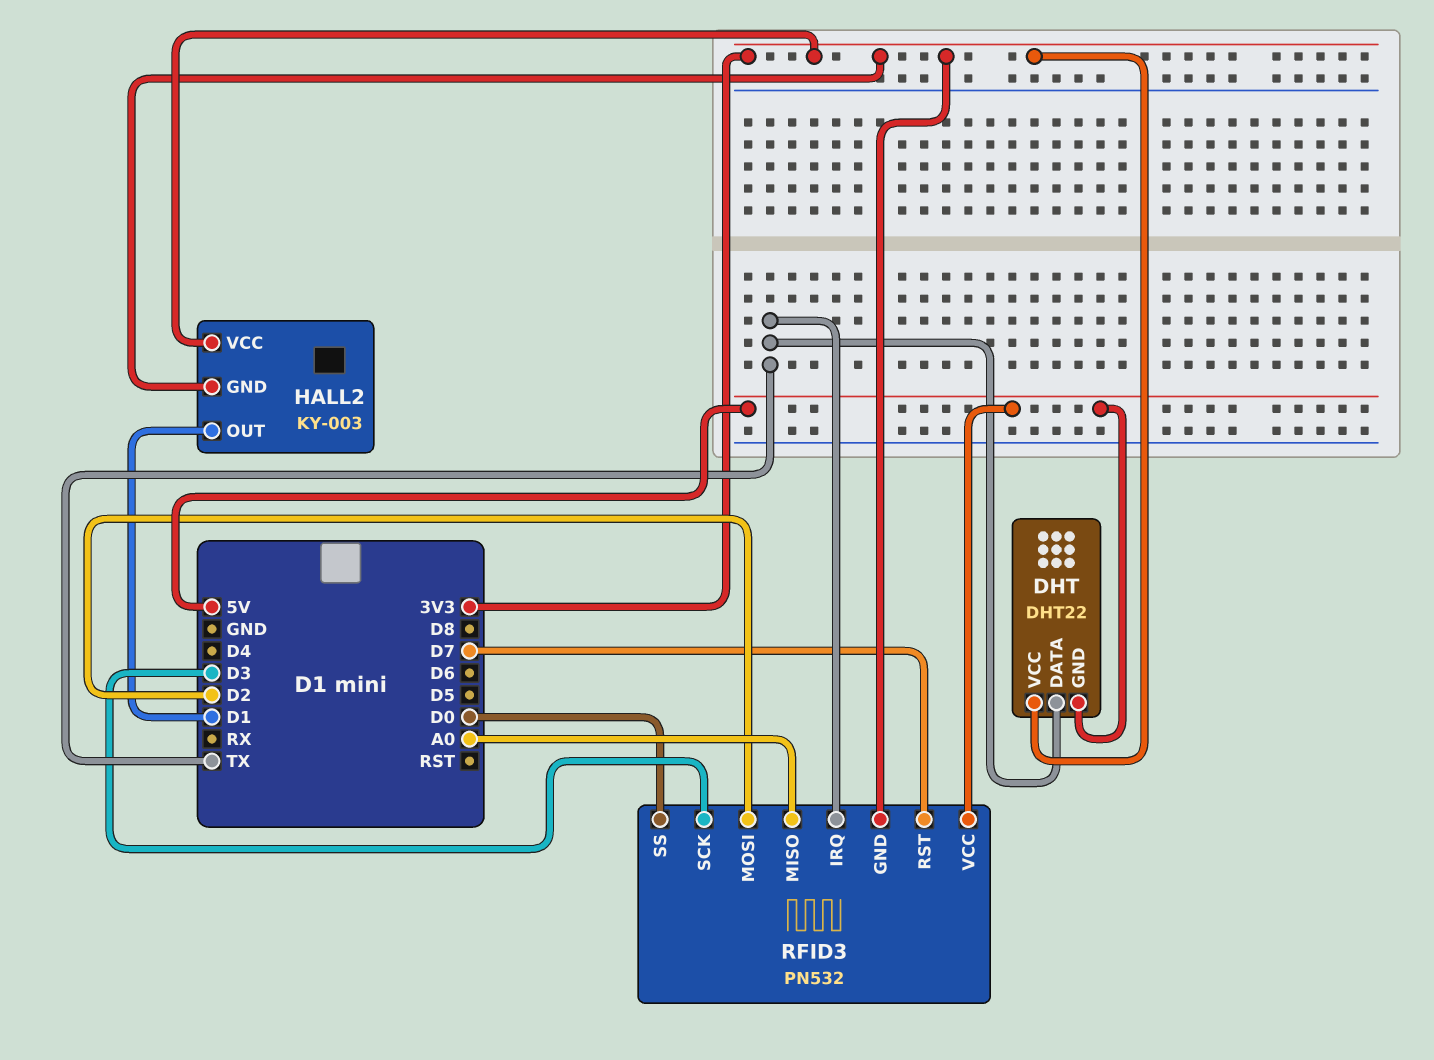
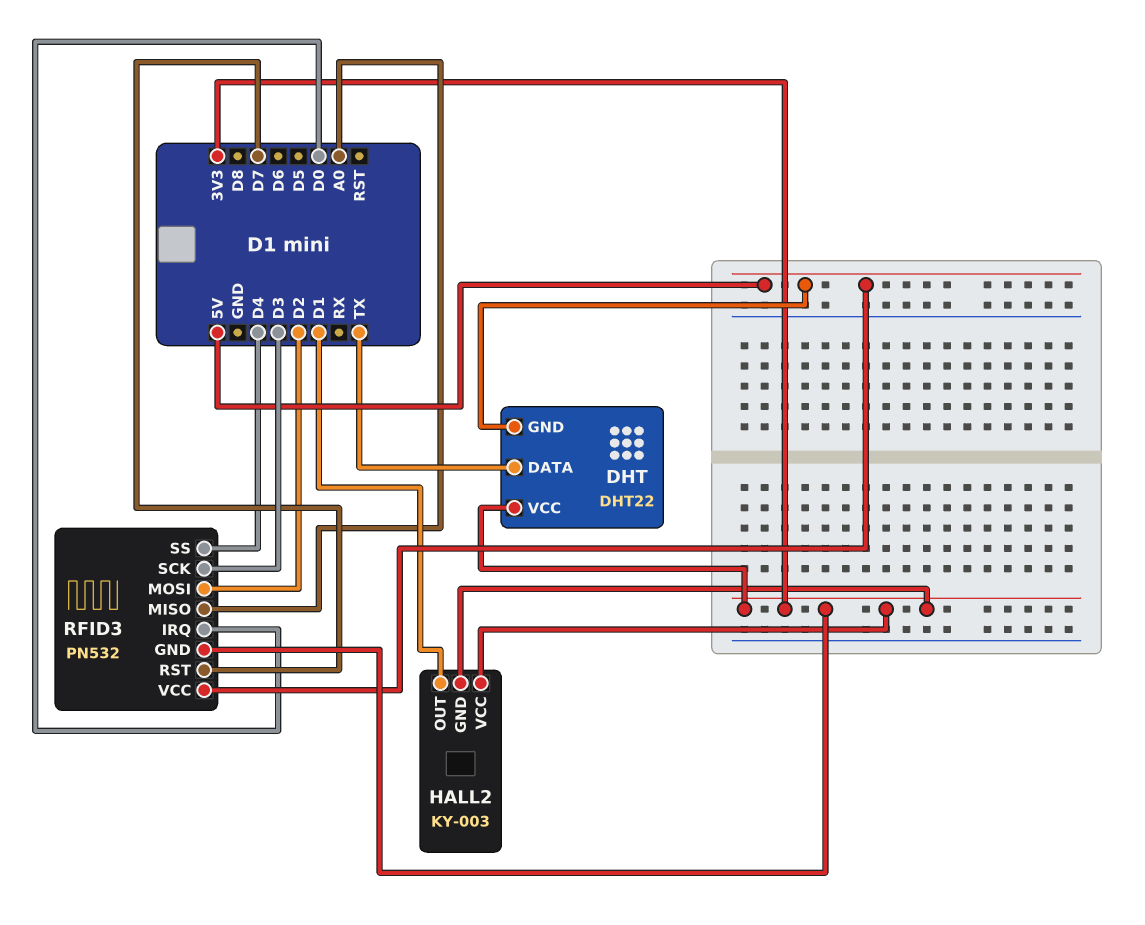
RFID3 pin IRQ: TX -> D0
RFID3 pin SS: D0 -> D4

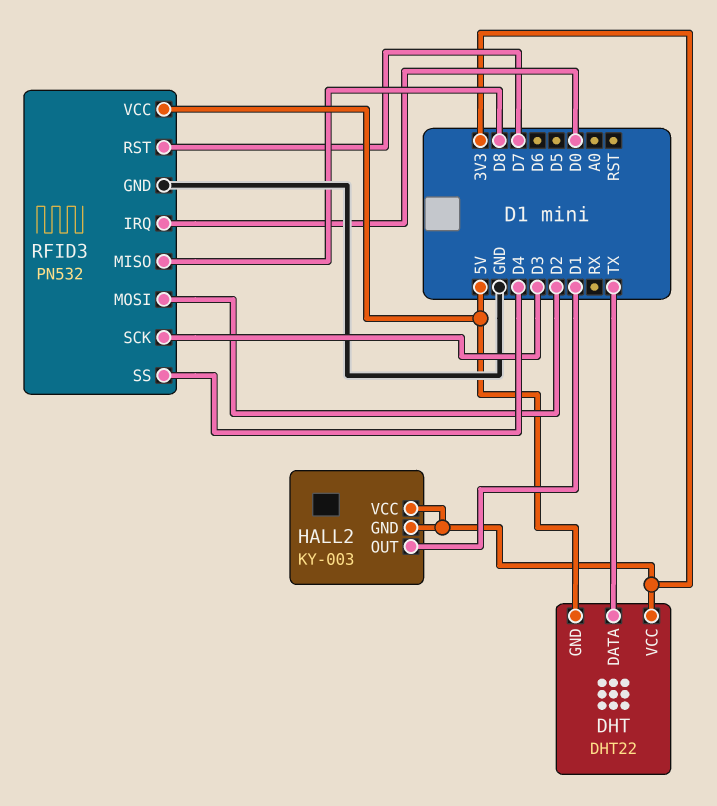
RFID3 pin GND: 3V3 -> GND
RFID3 pin MISO: A0 -> D8

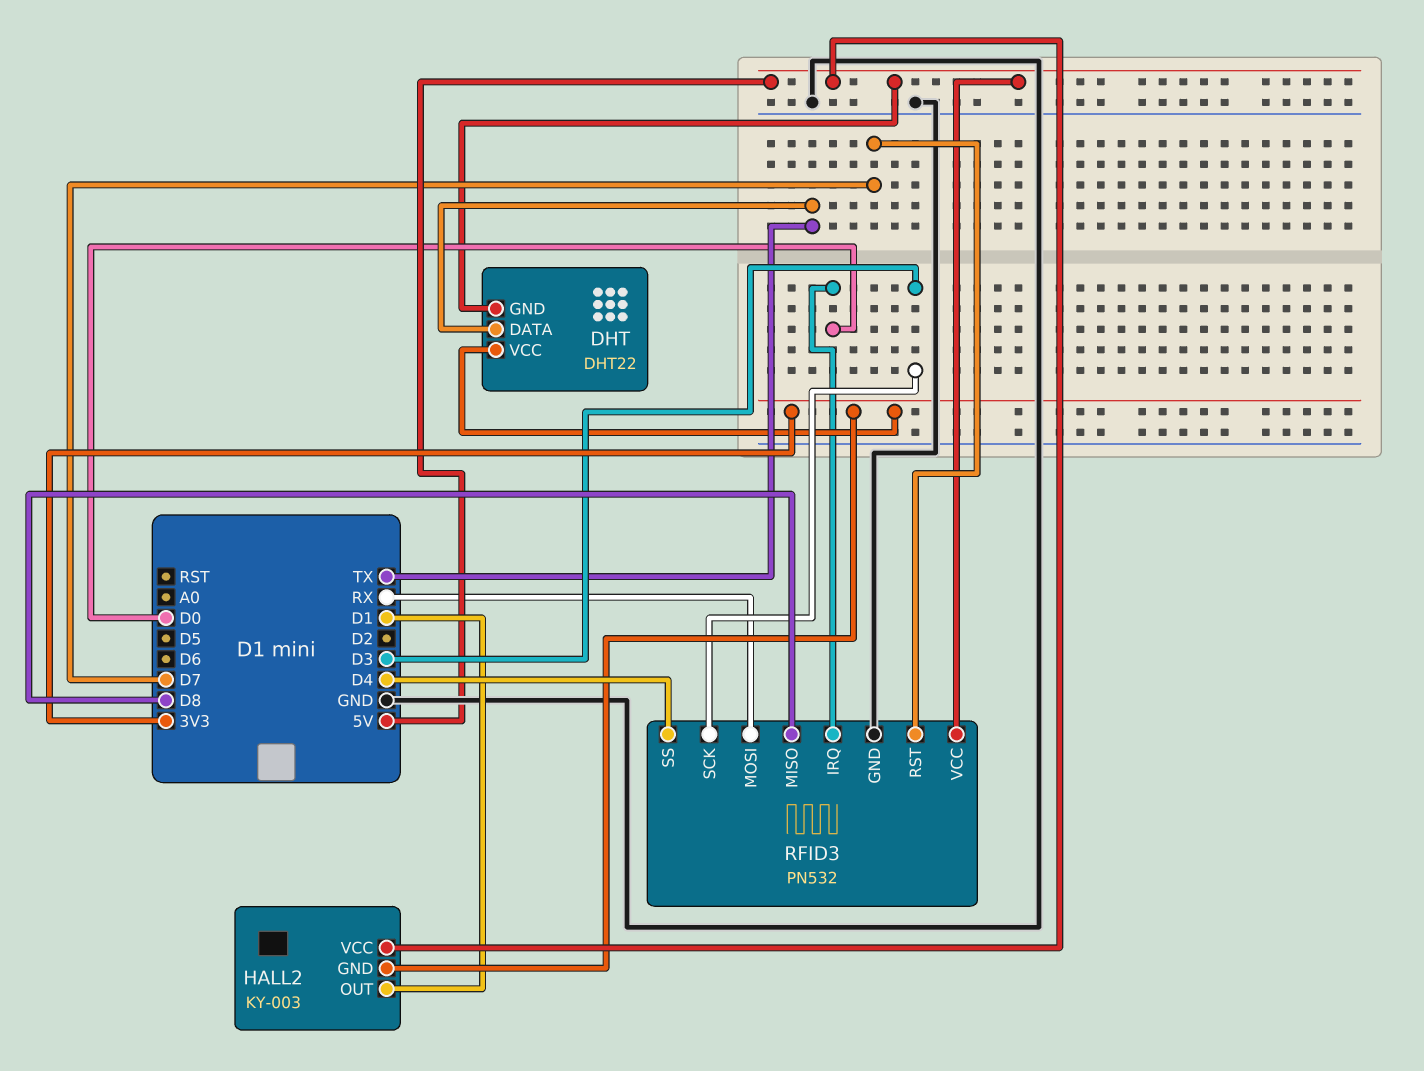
HALL2 pin VCC: 3V3 -> 5V
RFID3 pin MOSI: D2 -> RX

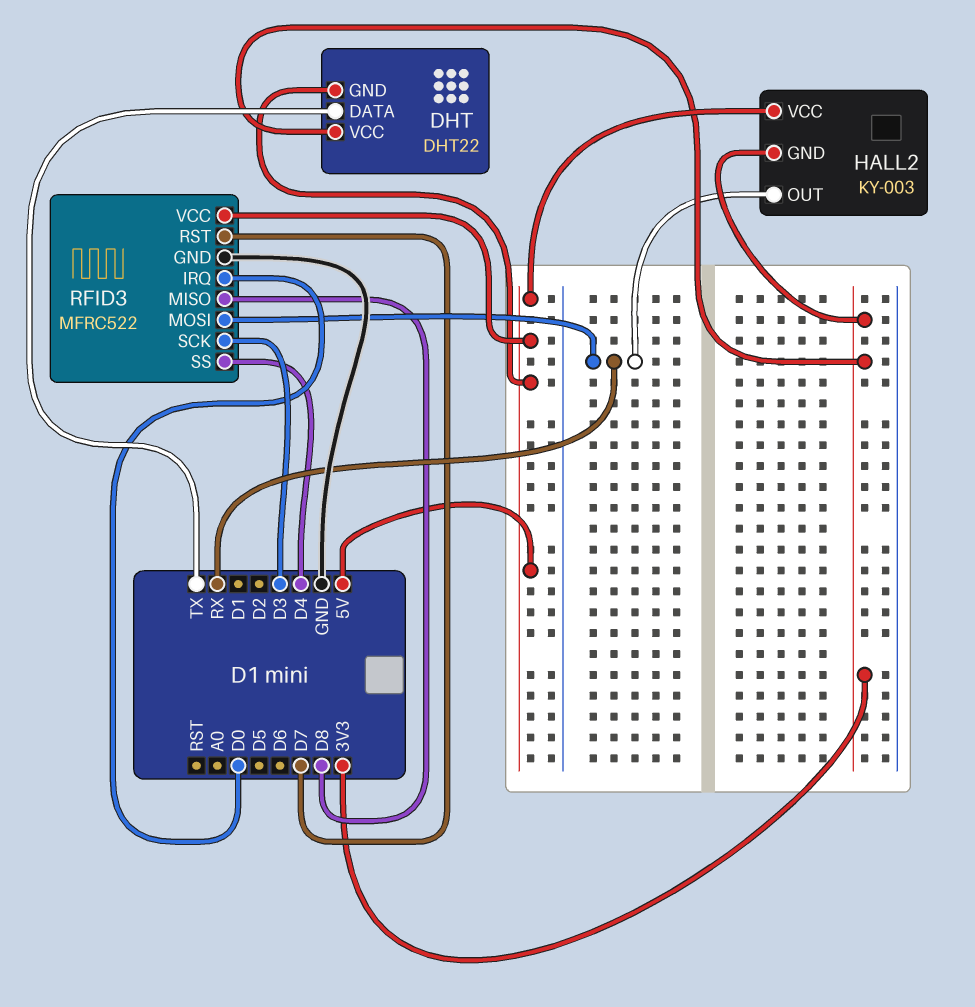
HALL2 pin OUT: D1 -> RX
RFID3: PN532 -> MFRC522

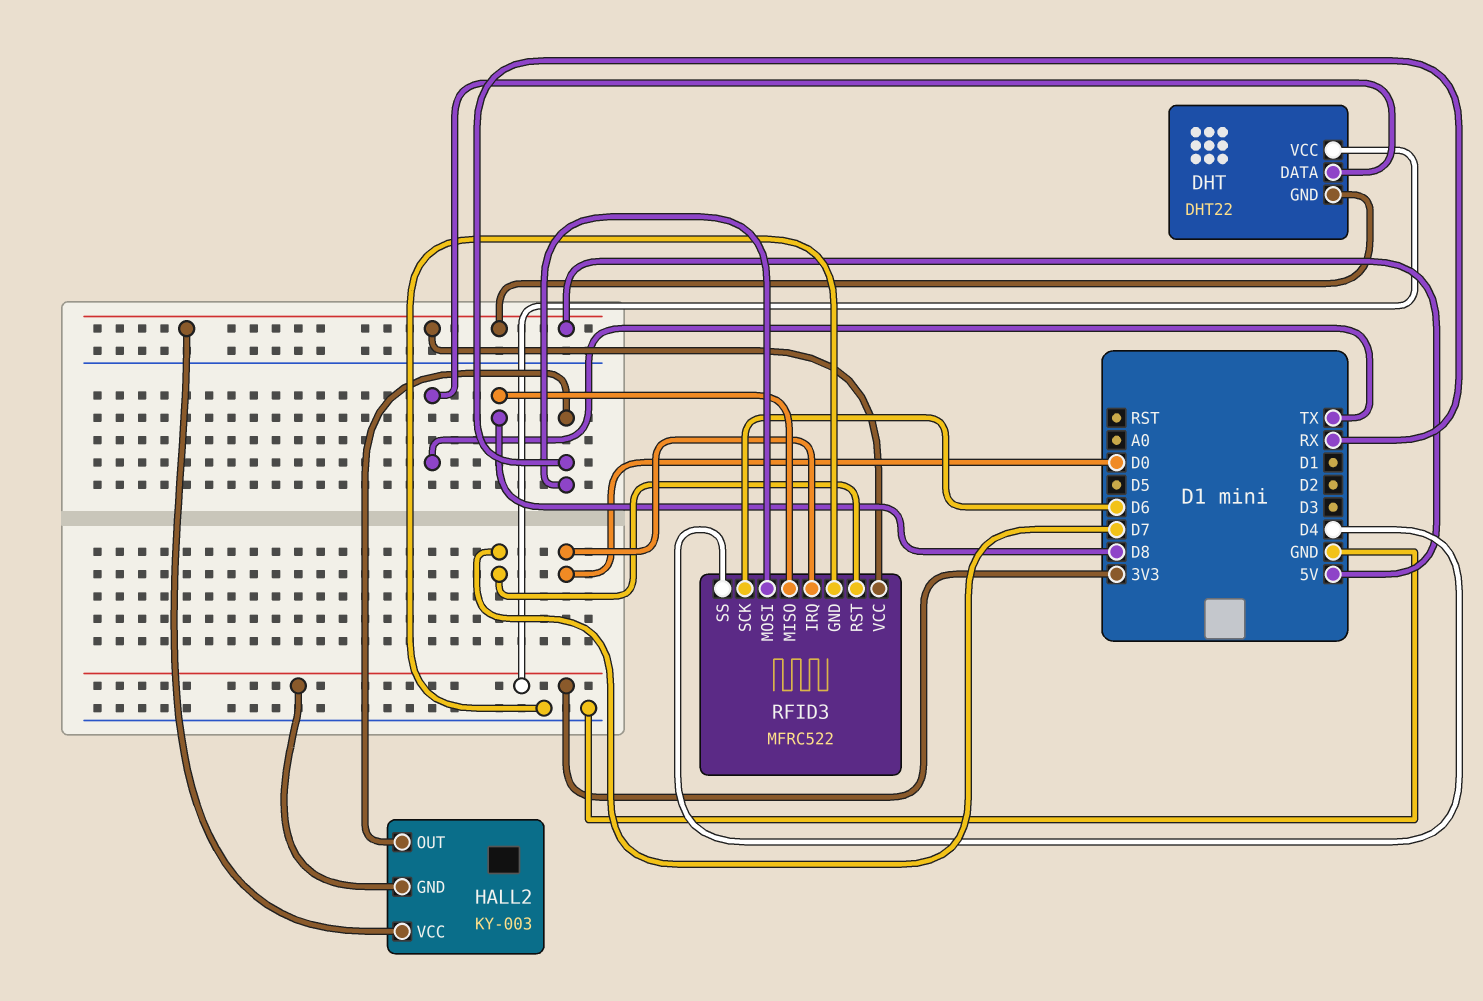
RFID3 pin SCK: D3 -> D6

